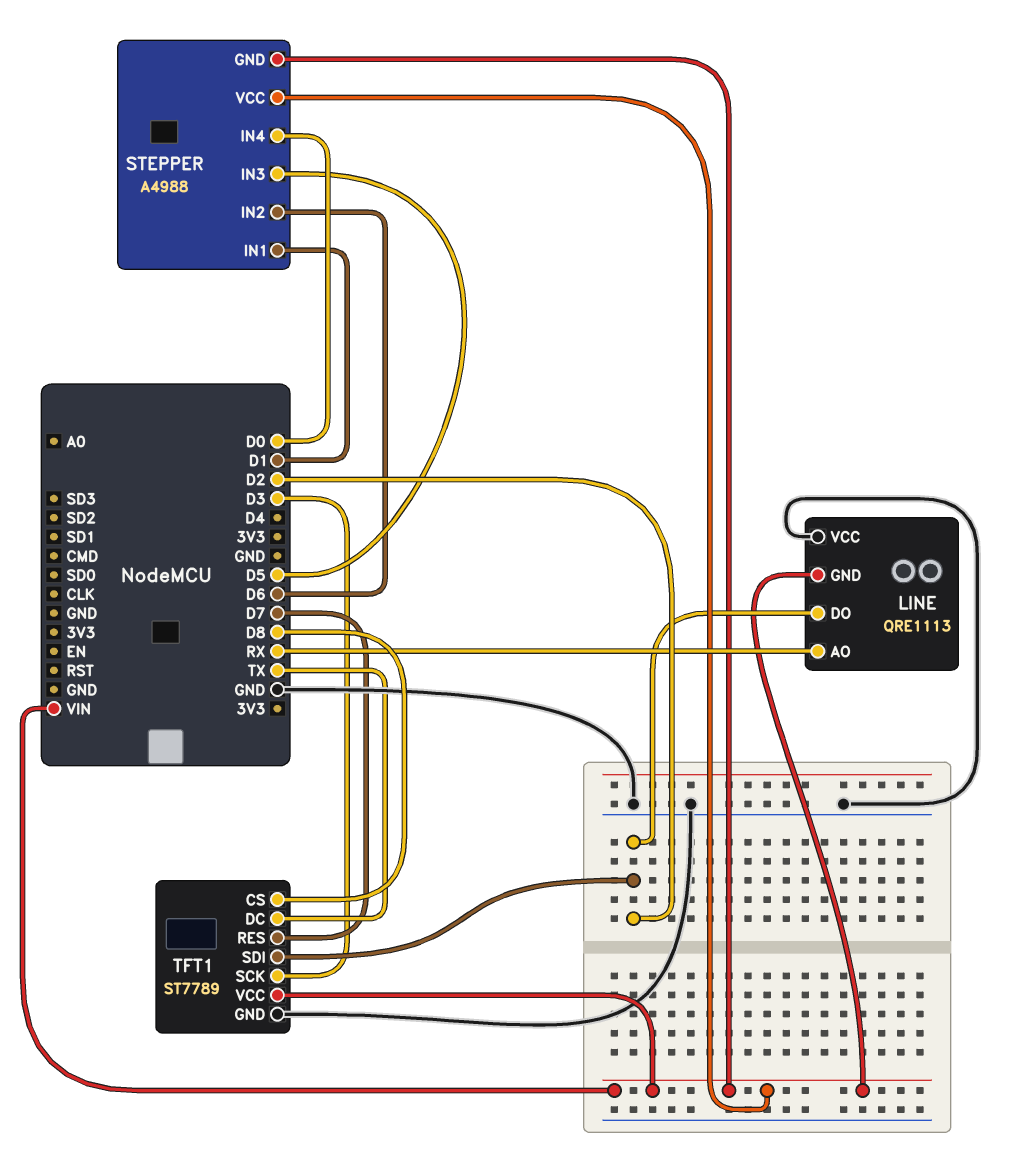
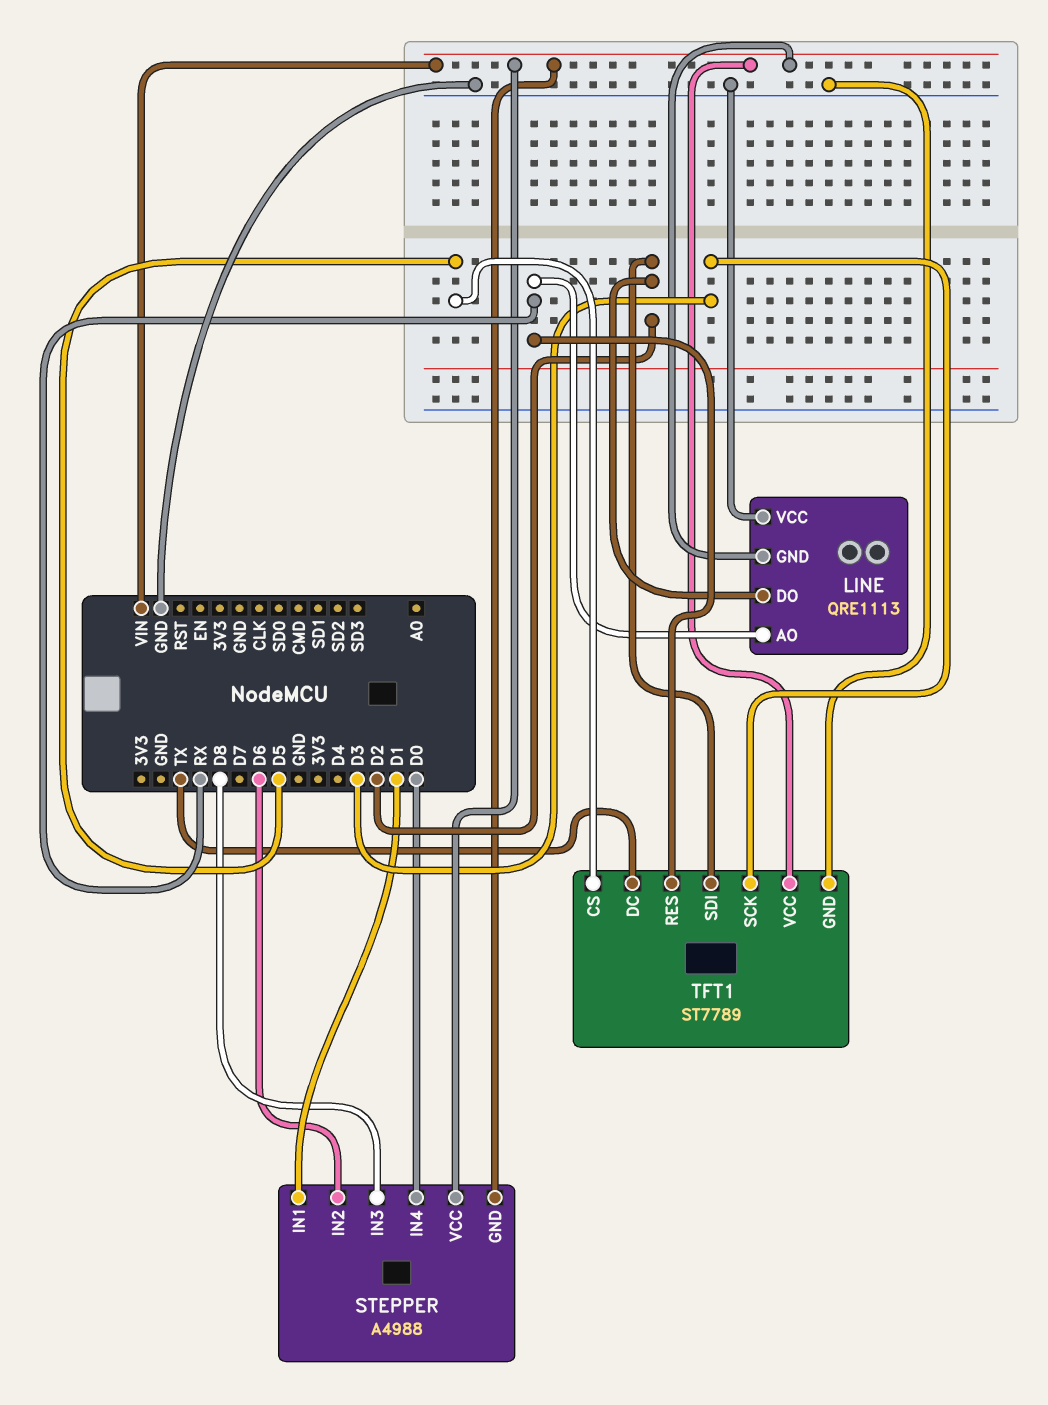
STEPPER pin IN3: D5 -> D8
TFT1 pin CS: D8 -> D5
TFT1 pin RES: D7 -> RX

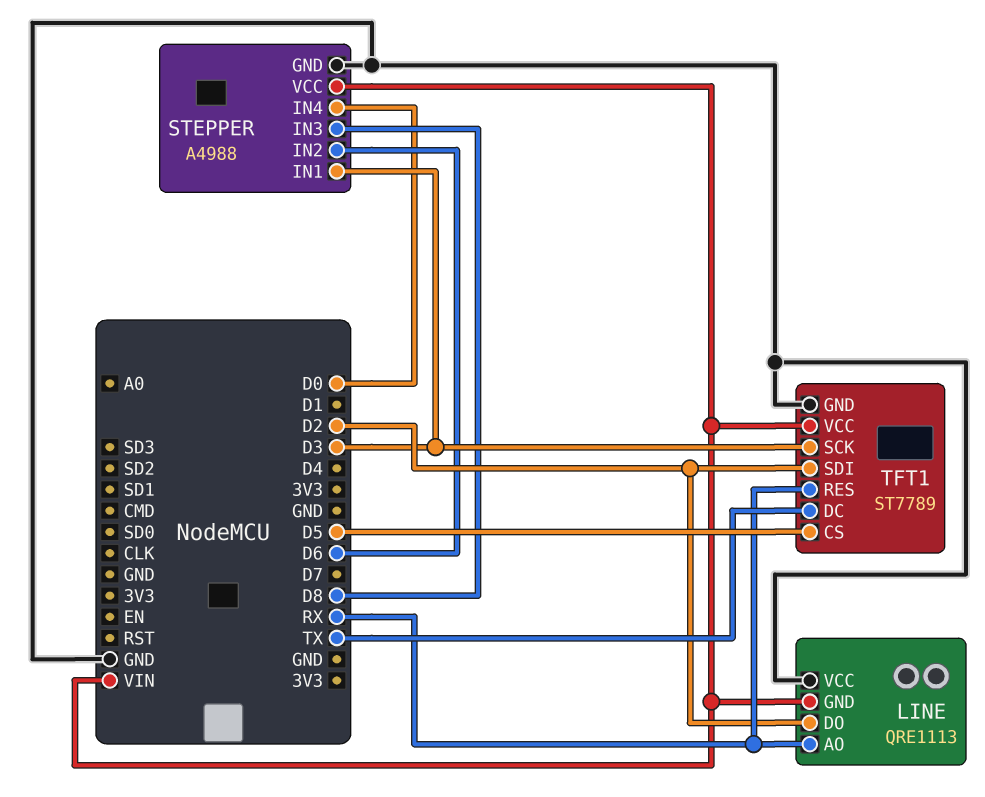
STEPPER pin GND: VIN -> GND
STEPPER pin IN1: D1 -> D3

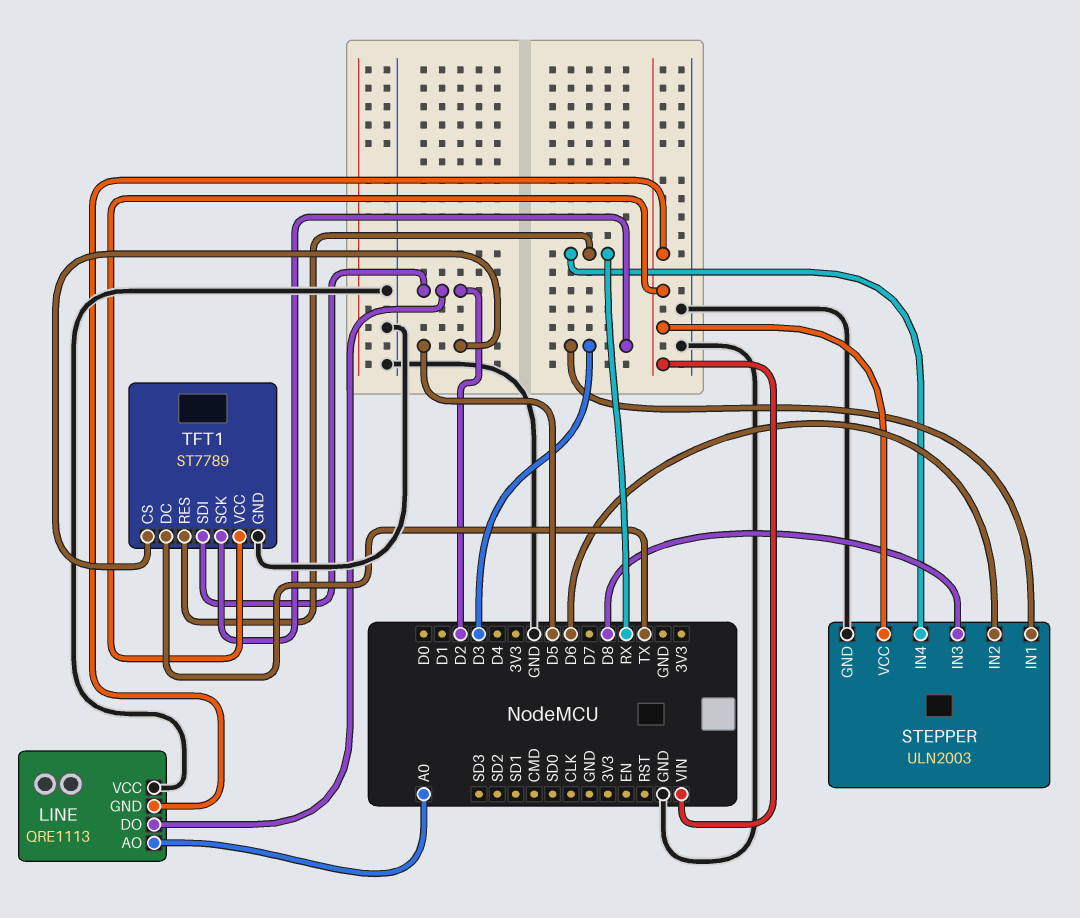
LINE pin AO: RX -> A0
STEPPER: A4988 -> ULN2003
STEPPER pin IN4: D0 -> RX

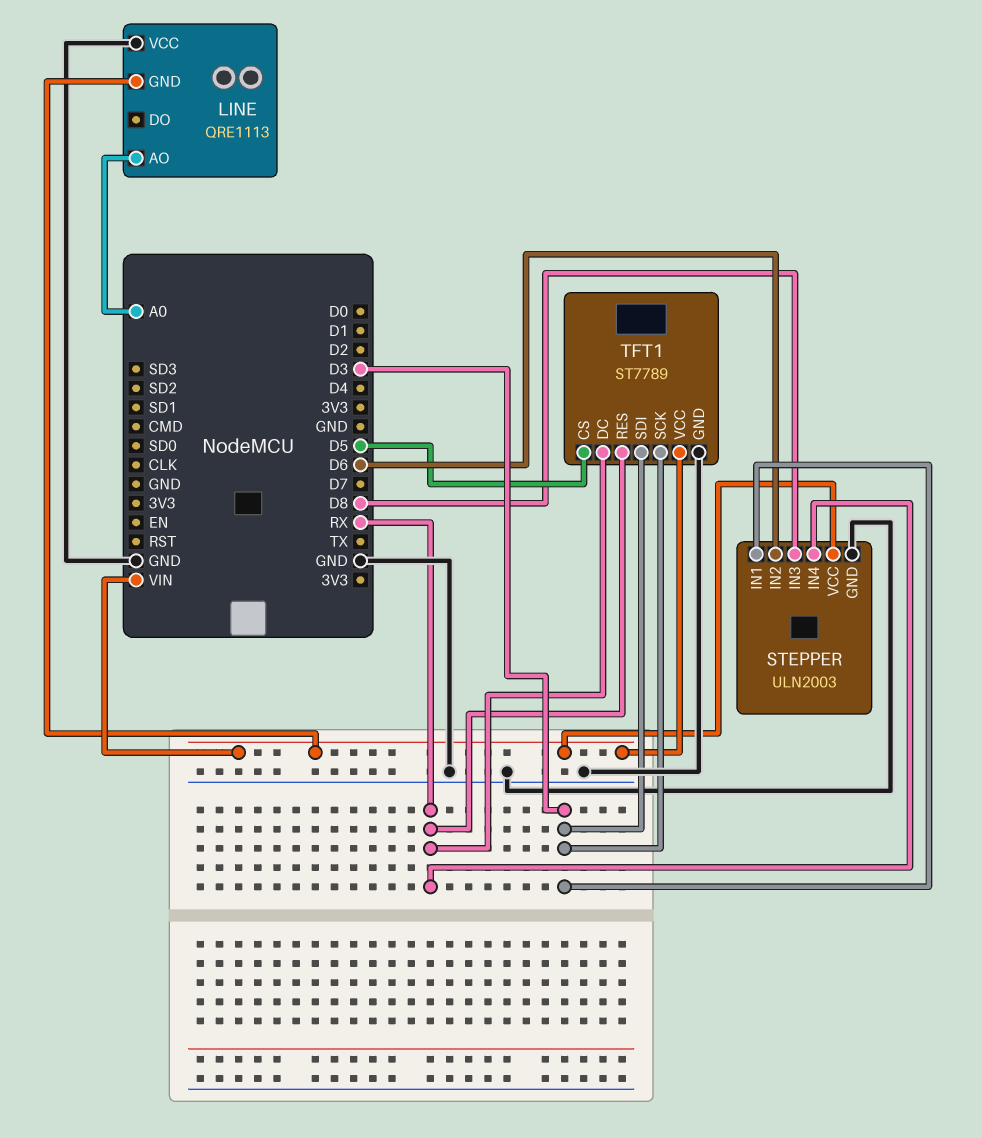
LINE pin DO: D2 -> none
TFT1 pin DC: TX -> RX
TFT1 pin SDI: D2 -> D3

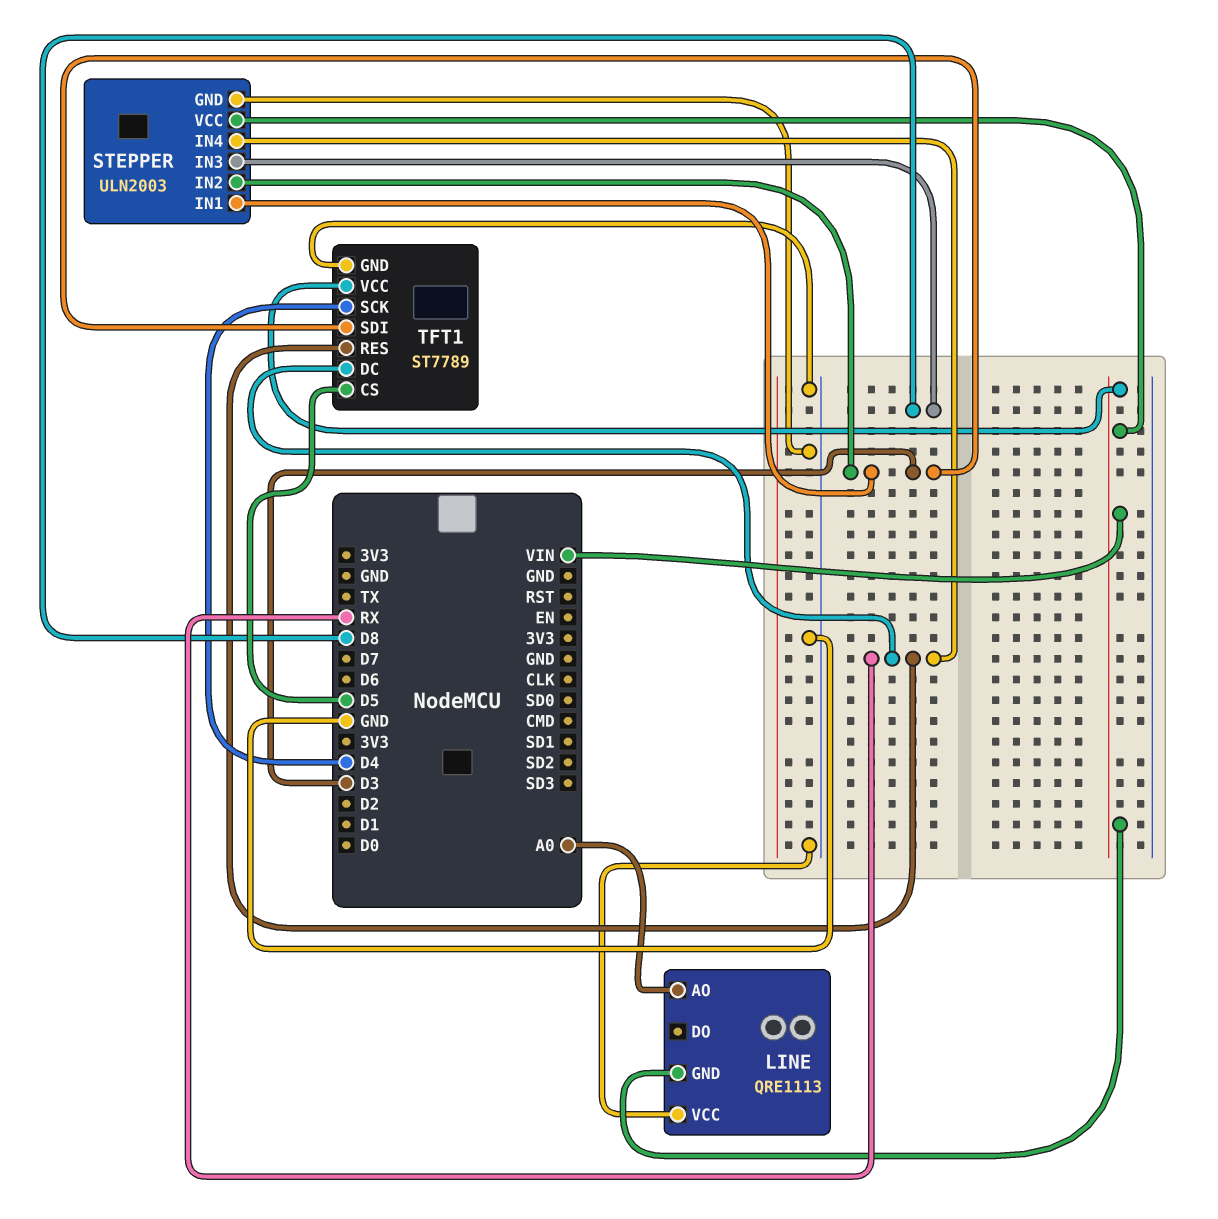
STEPPER pin IN2: D6 -> D3
TFT1 pin SCK: D3 -> D4

